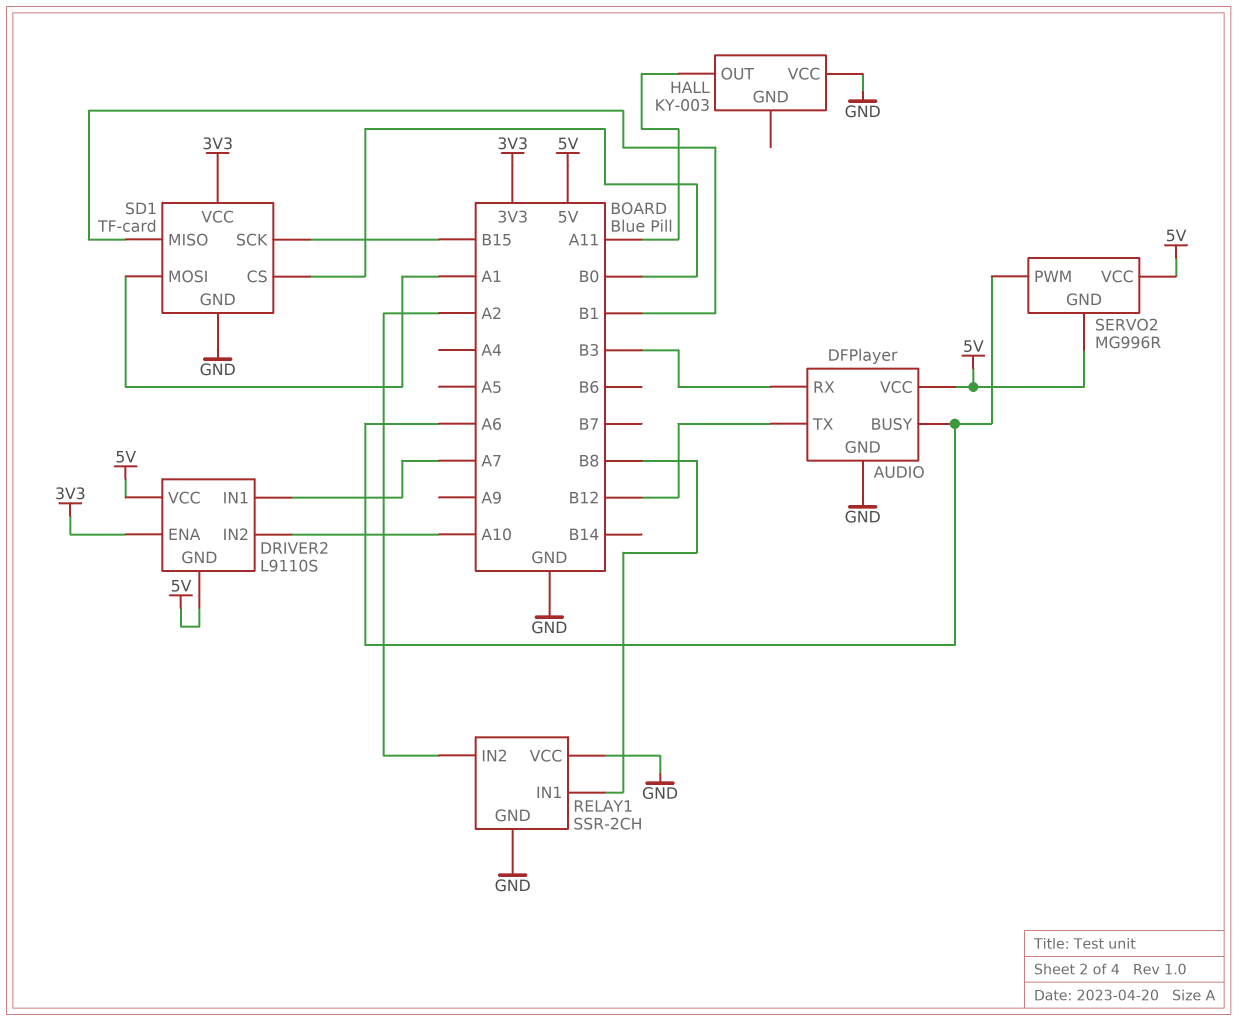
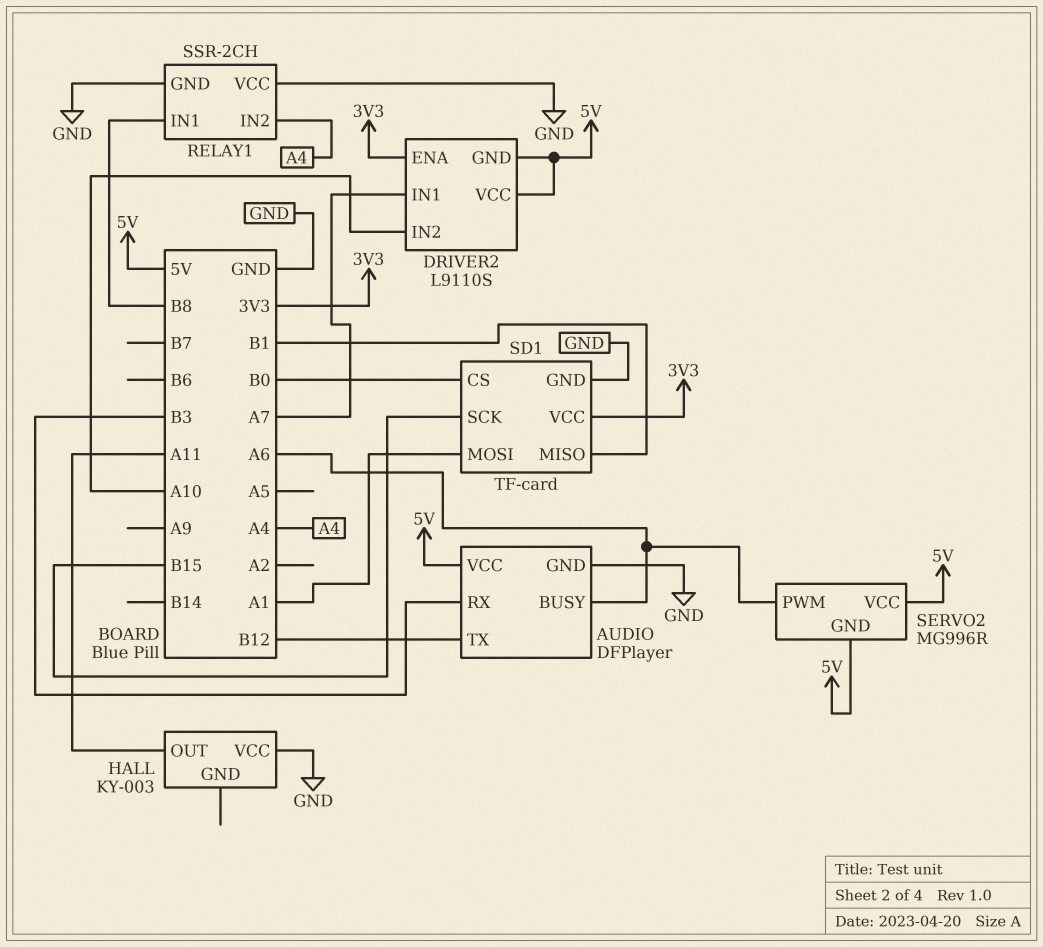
RELAY1 pin IN2: A2 -> A4

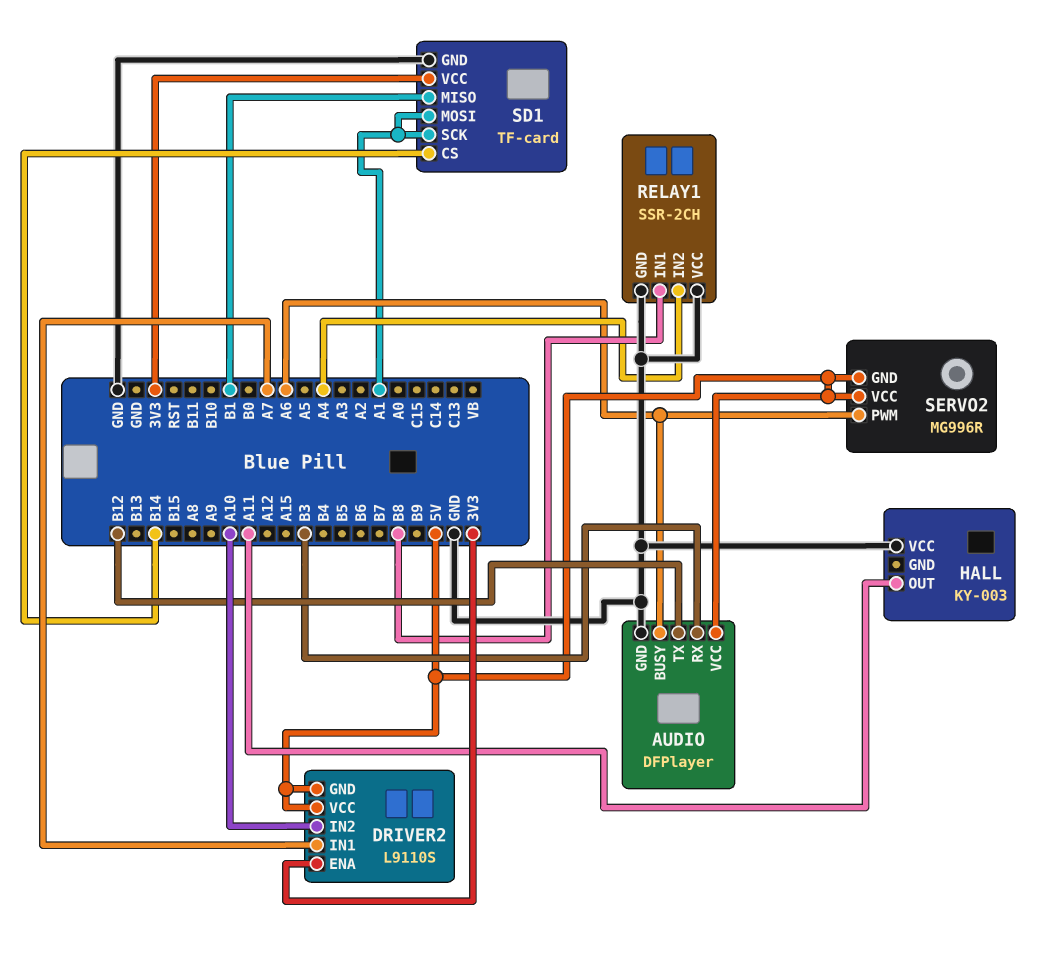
SD1 pin CS: B0 -> B14
SD1 pin SCK: B15 -> A1

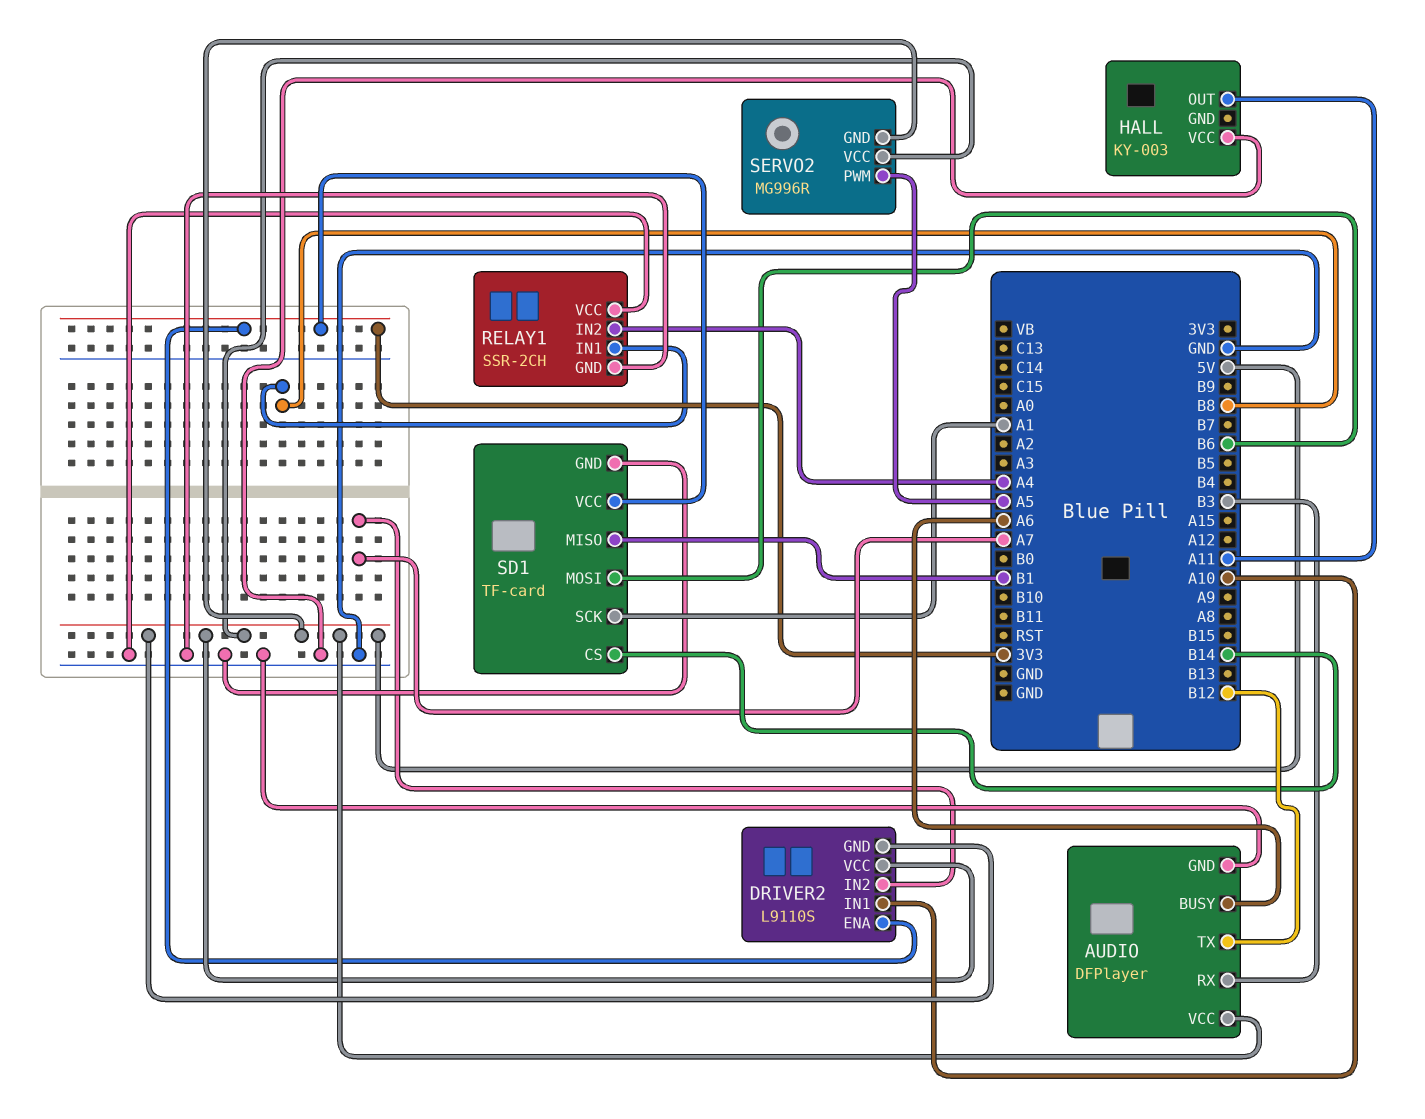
DRIVER2 pin IN1: A7 -> A10
DRIVER2 pin IN2: A10 -> A7
SD1 pin MOSI: A1 -> B6
SERVO2 pin PWM: A6 -> A5

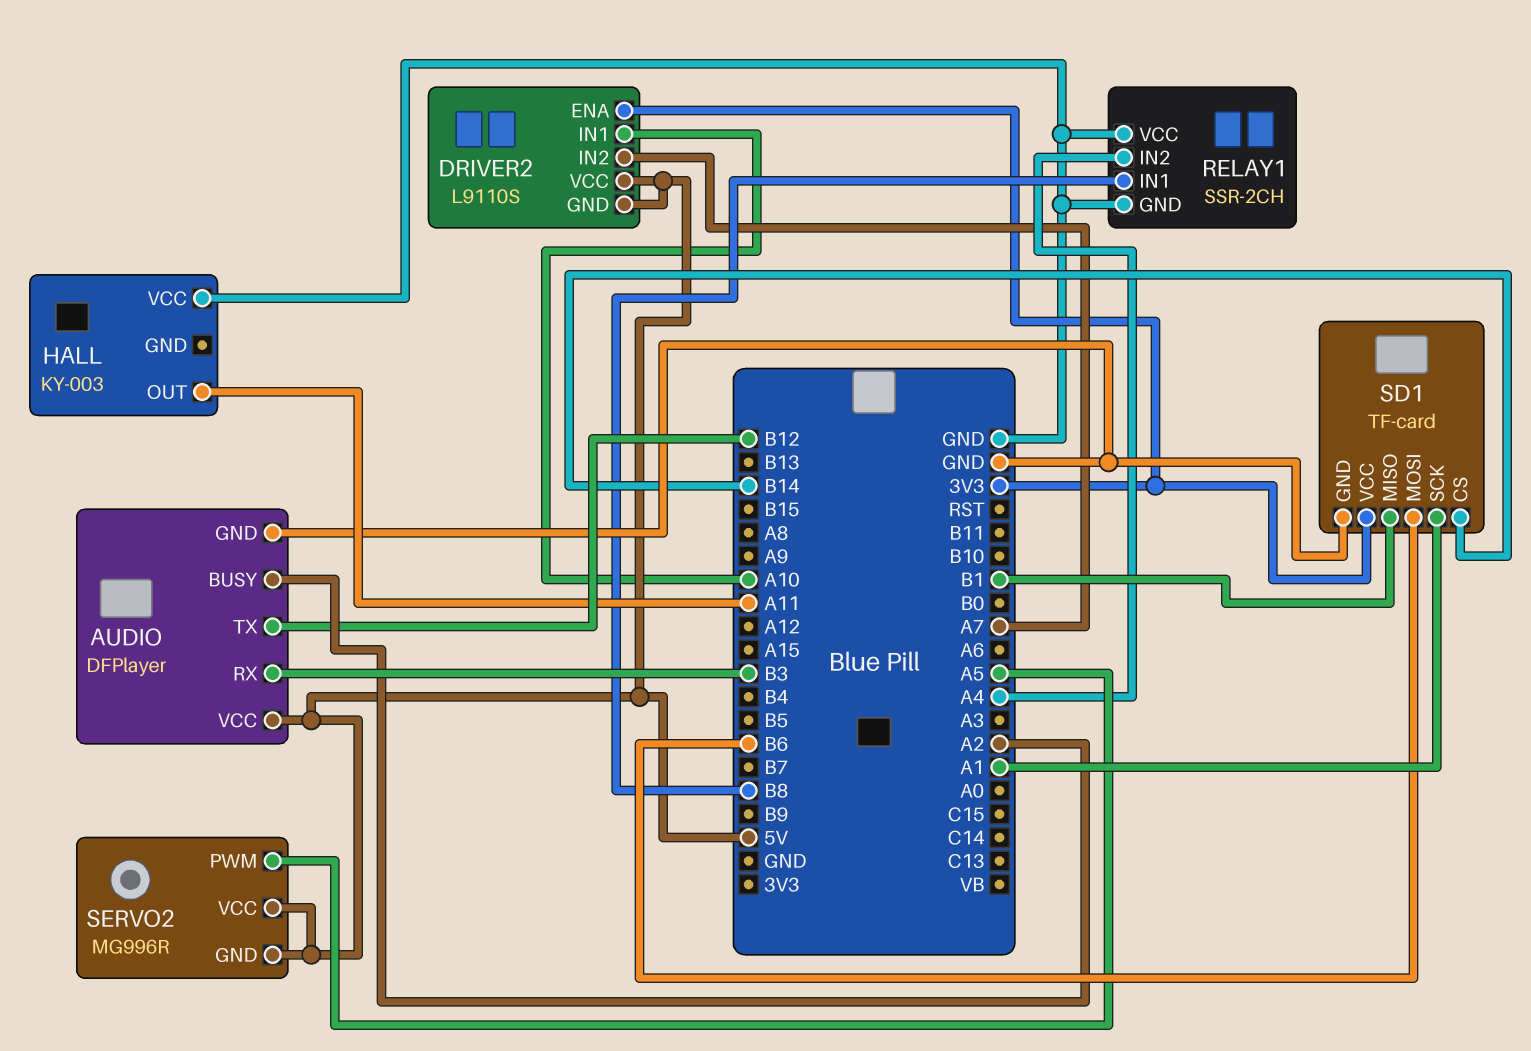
AUDIO pin BUSY: A6 -> A2

